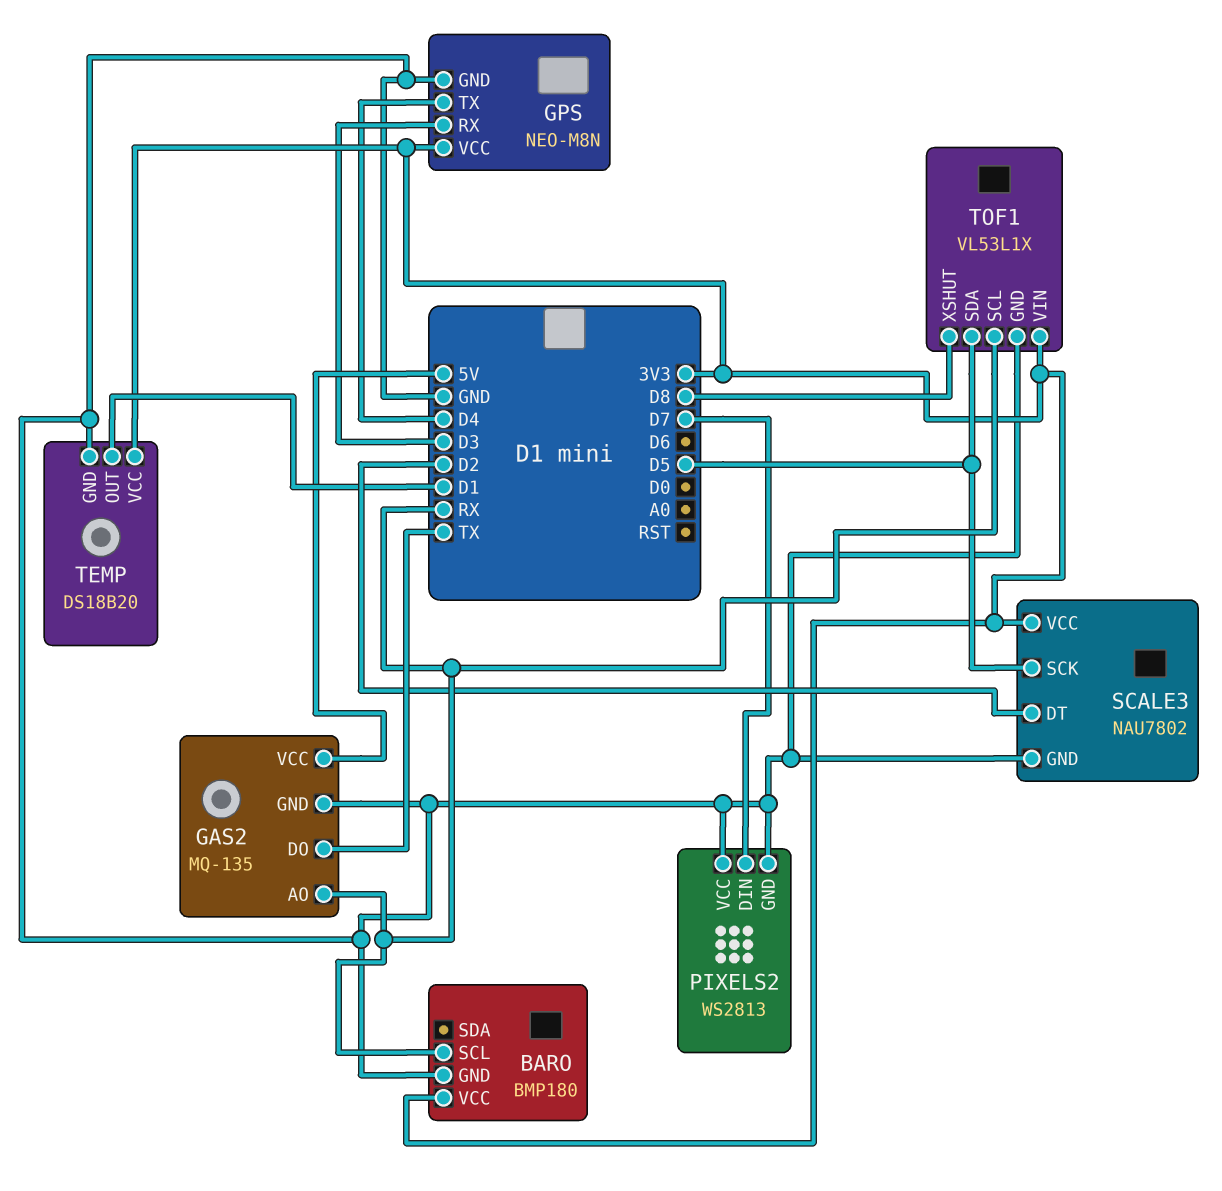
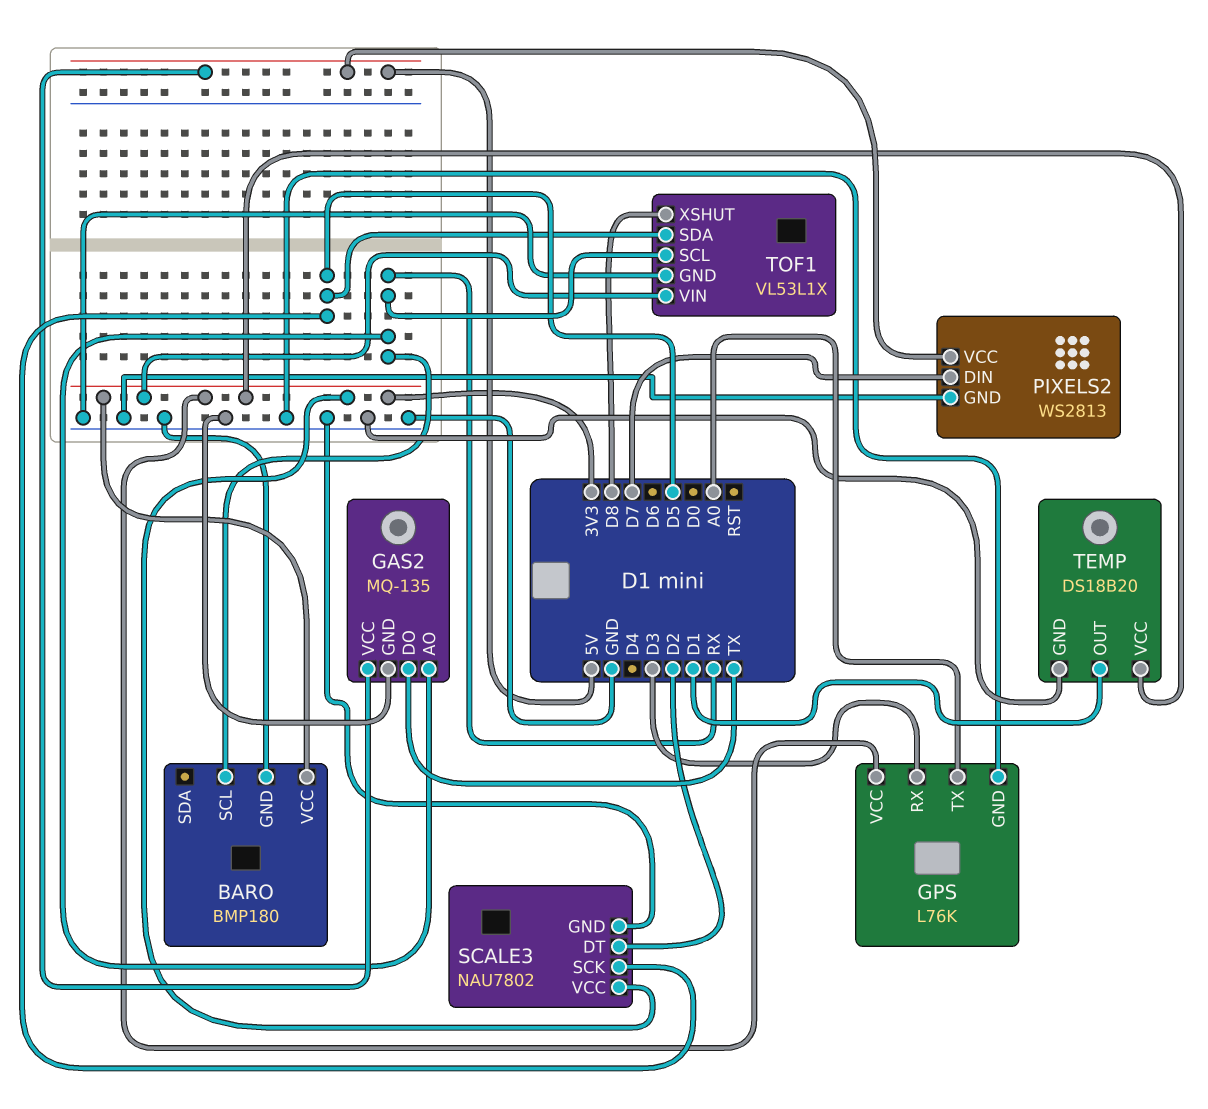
GPS: NEO-M8N -> L76K
GPS pin TX: D4 -> A0
PIXELS2 pin VCC: GND -> 5V

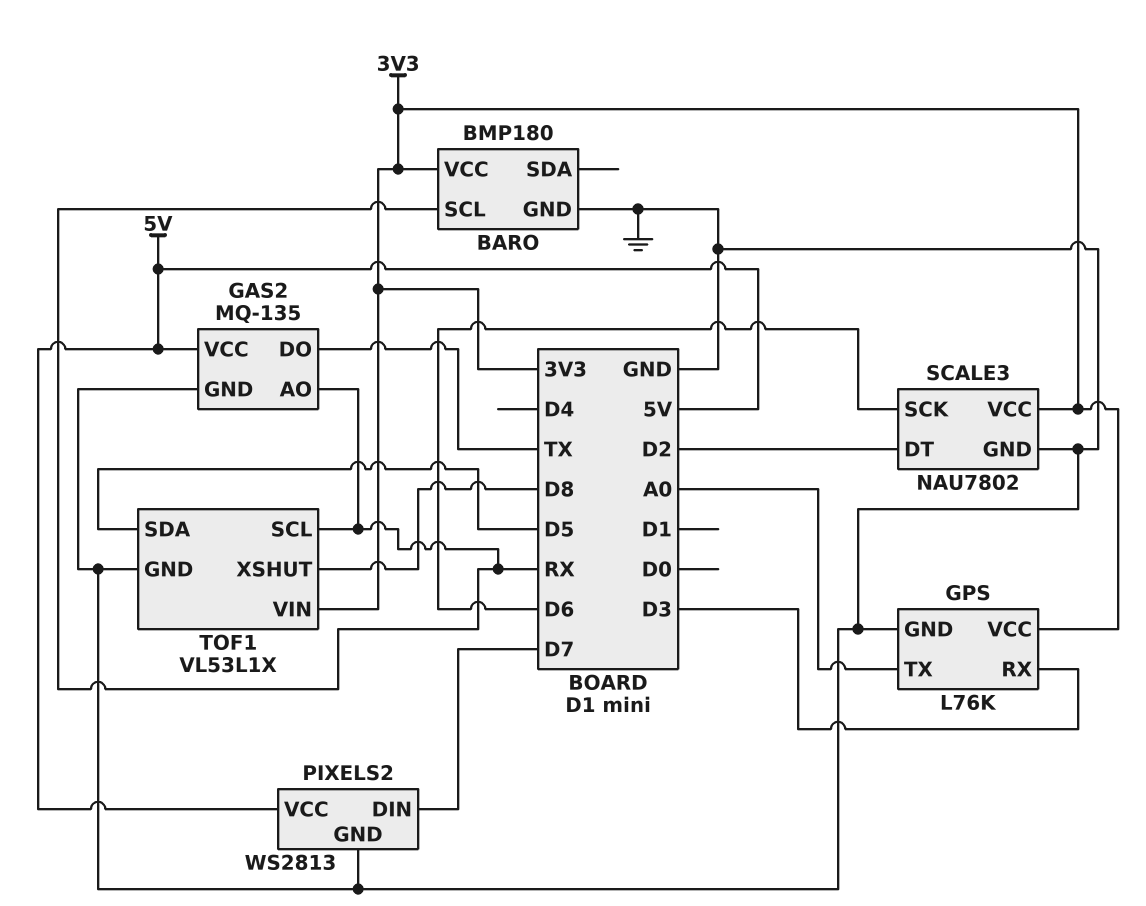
SCALE3 pin SCK: D5 -> D6
TEMP: DS18B20 -> none
TEMP pin GND: GND -> none
TEMP pin OUT: D1 -> none
TEMP pin VCC: 3V3 -> none

